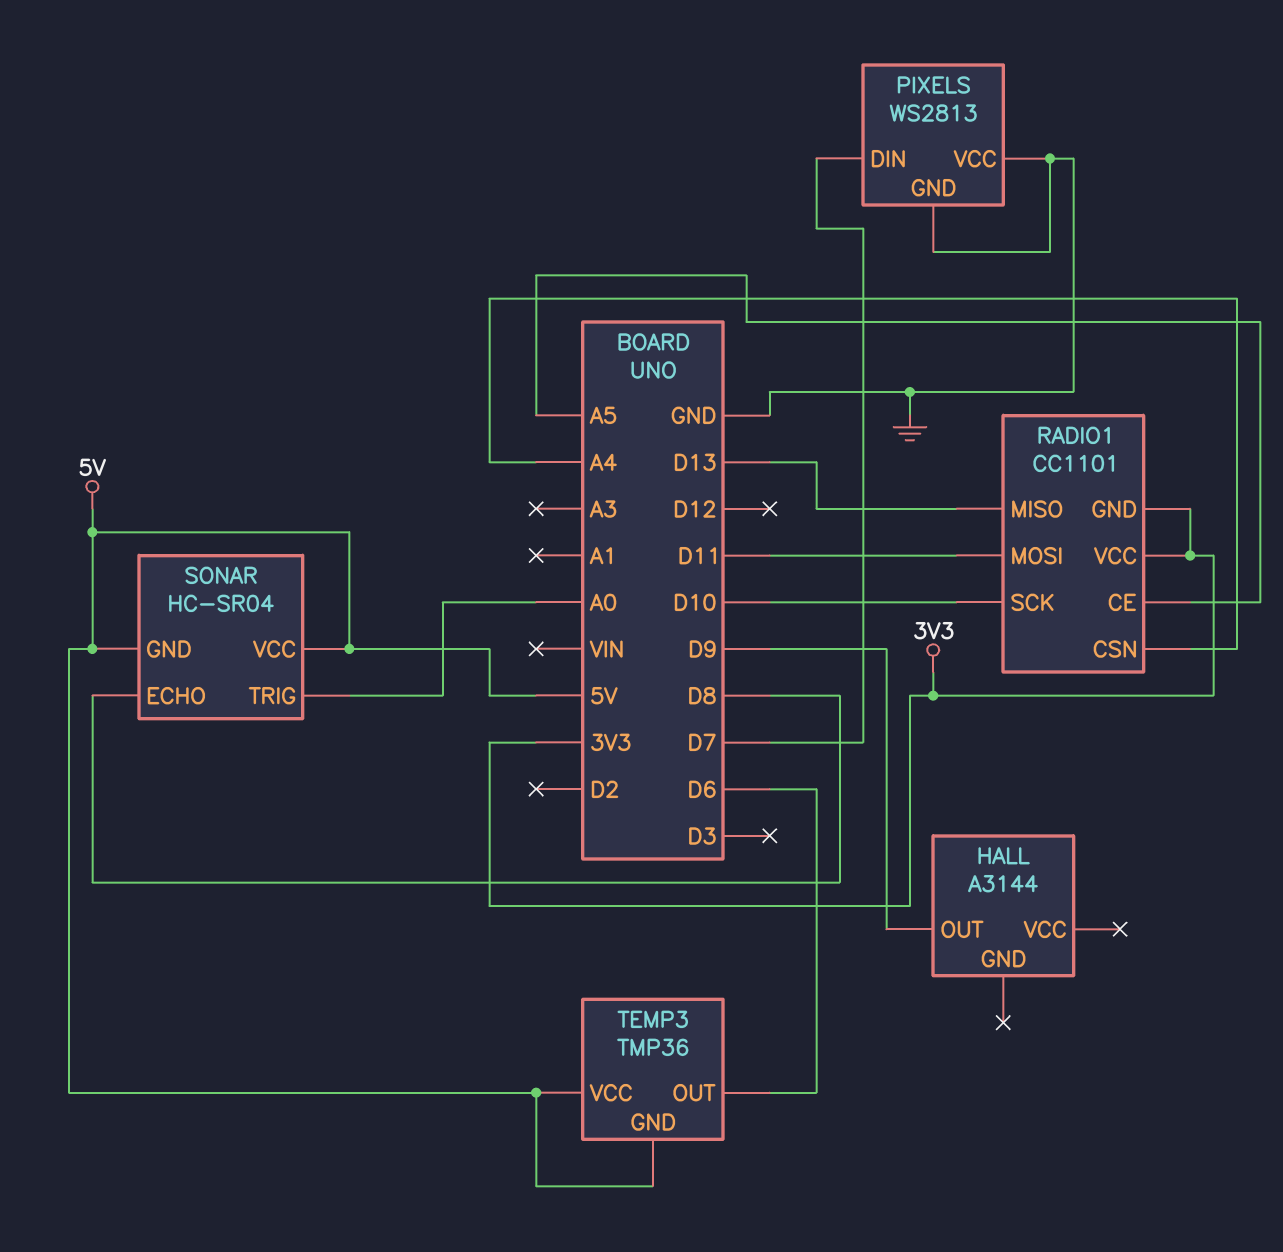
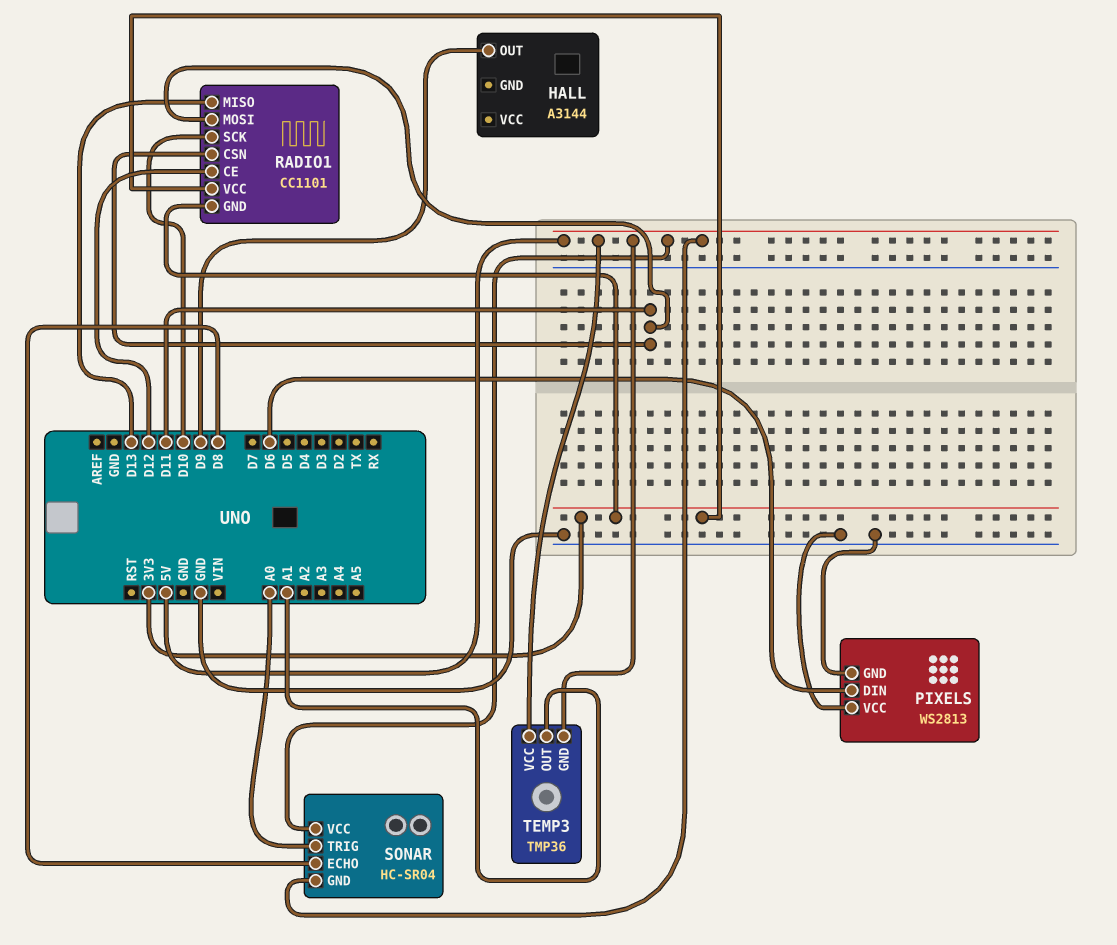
PIXELS pin DIN: D7 -> D6
RADIO1 pin CE: A5 -> D12
RADIO1 pin CSN: A4 -> D11
TEMP3 pin OUT: D6 -> A1

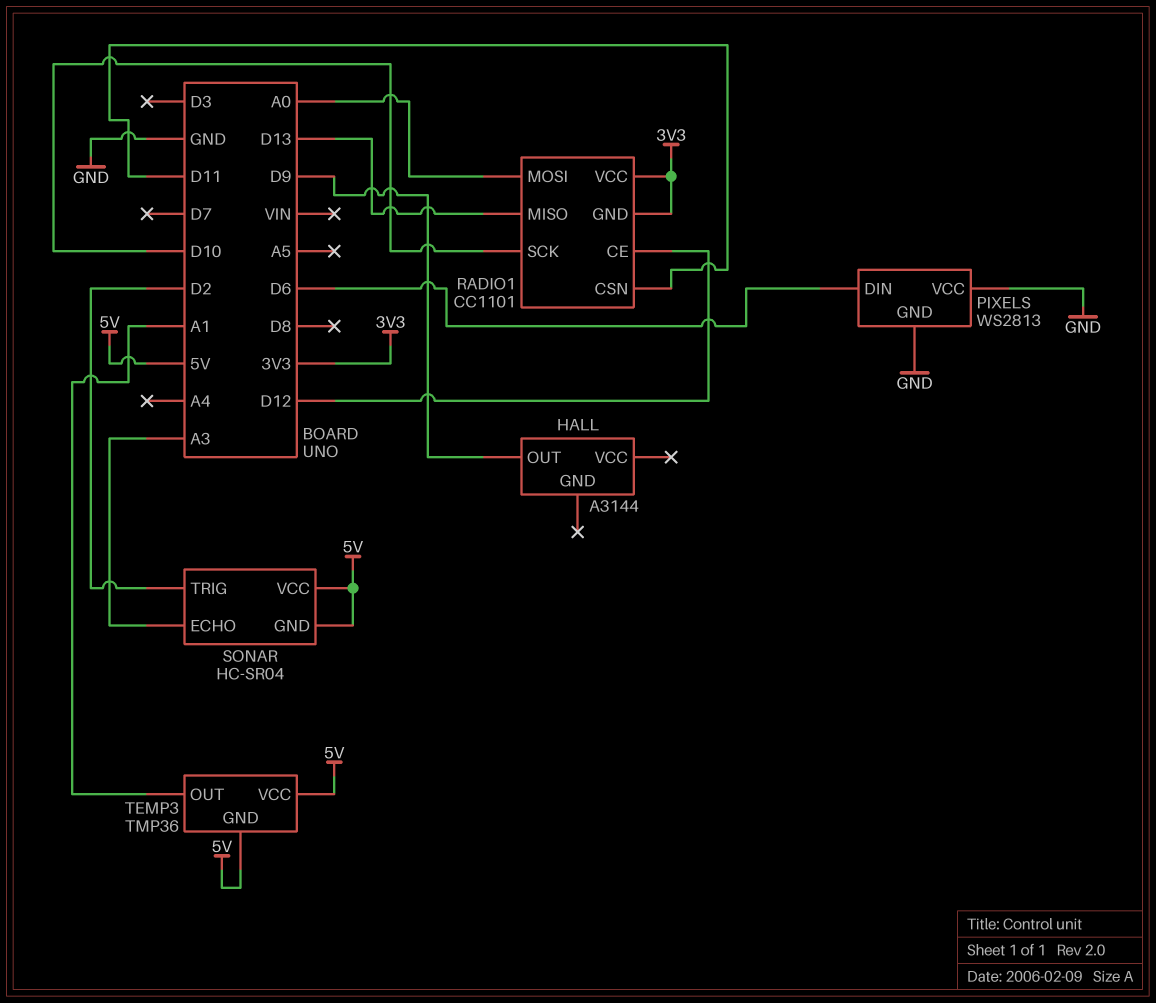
RADIO1 pin MOSI: D11 -> A0
SONAR pin ECHO: D8 -> A3
SONAR pin TRIG: A0 -> D2

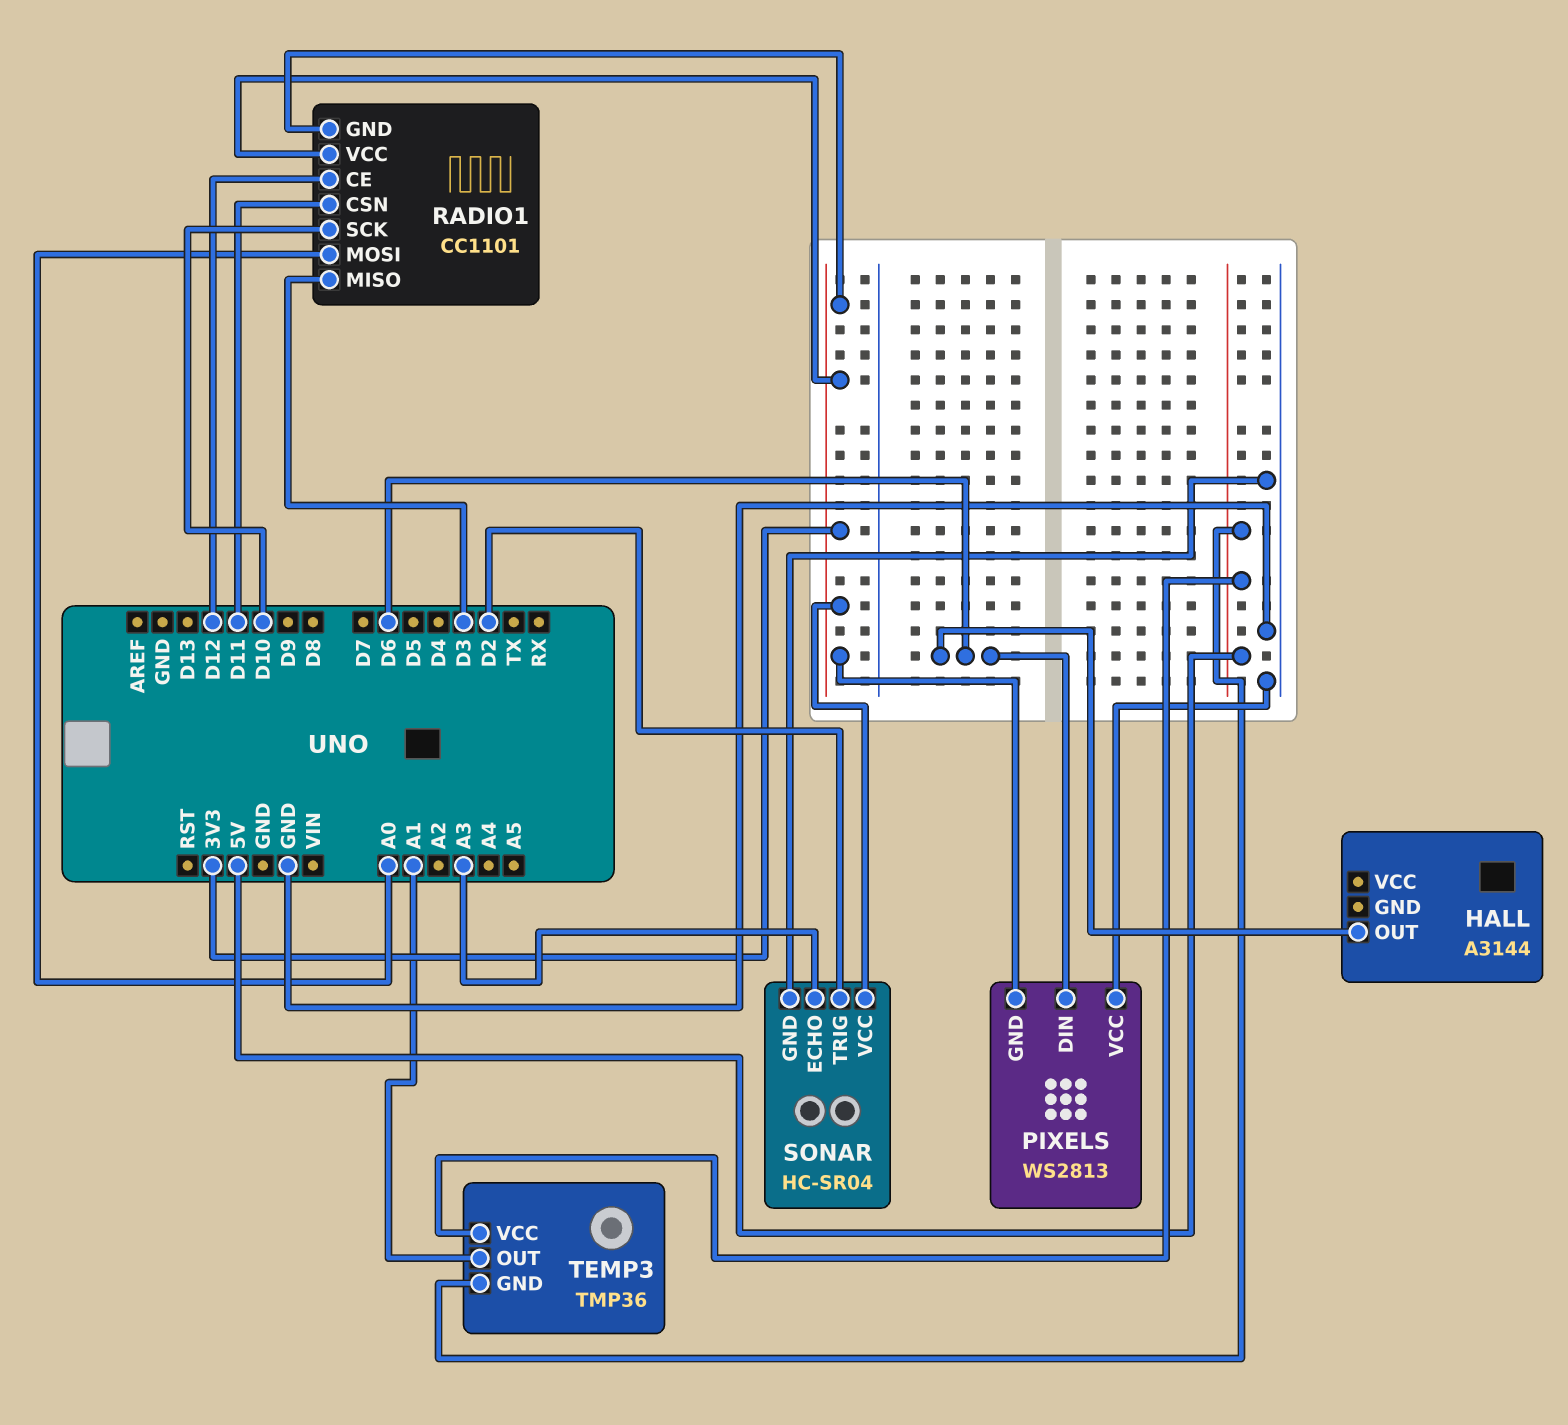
HALL pin OUT: D9 -> D6
PIXELS pin GND: GND -> 3V3
RADIO1 pin MISO: D13 -> D3
SONAR pin GND: 5V -> GND
SONAR pin VCC: 5V -> 3V3

